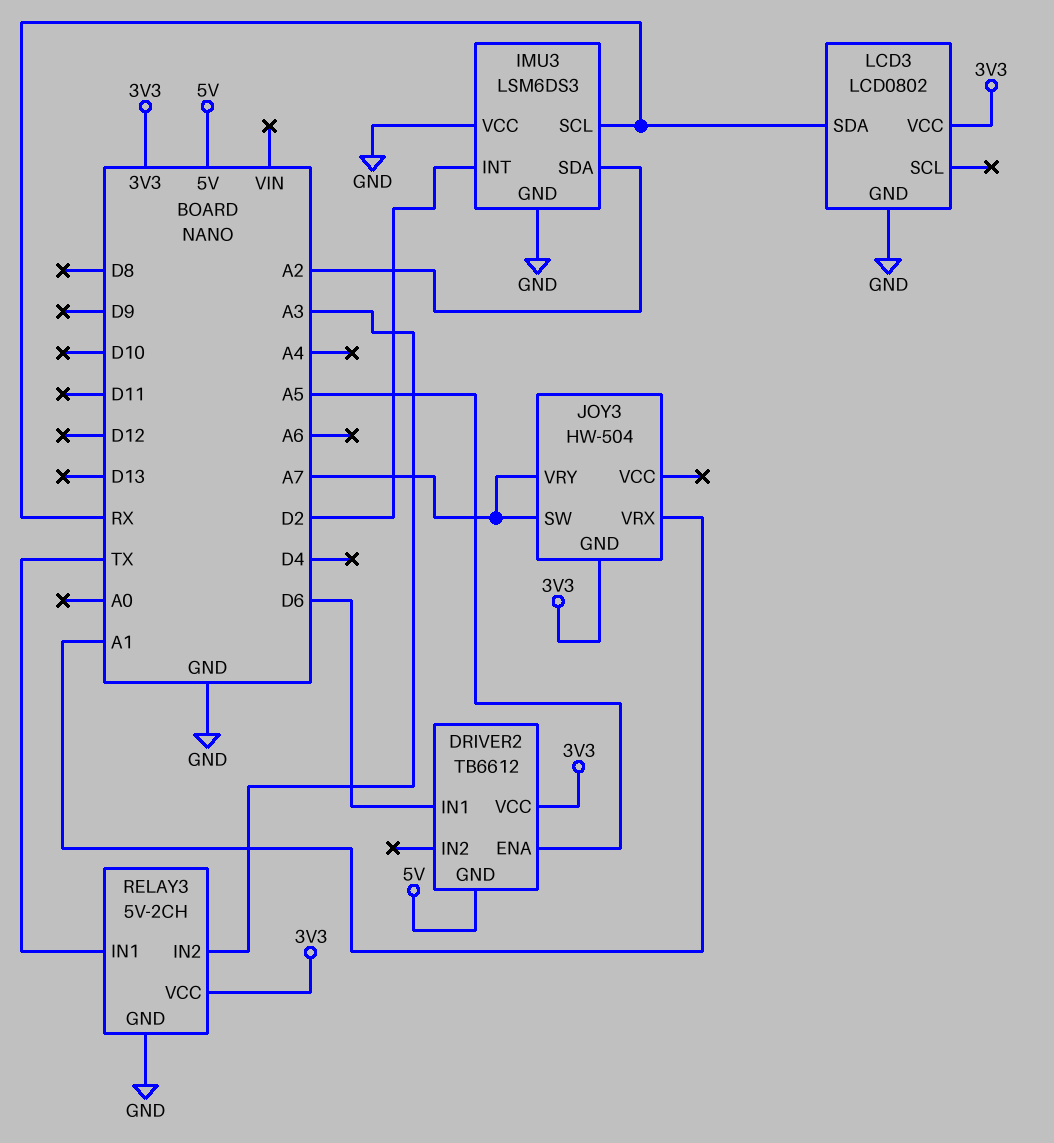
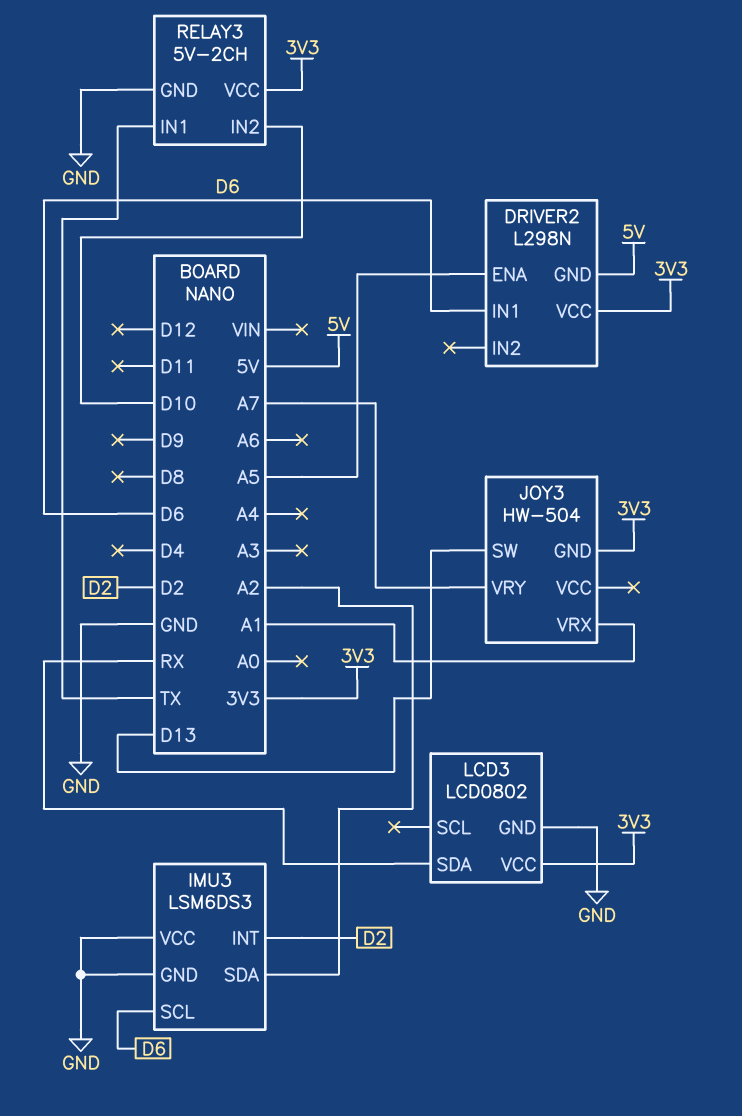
DRIVER2: TB6612 -> L298N
IMU3 pin SCL: RX -> D6
JOY3 pin SW: A7 -> D13
RELAY3 pin IN2: A3 -> D10

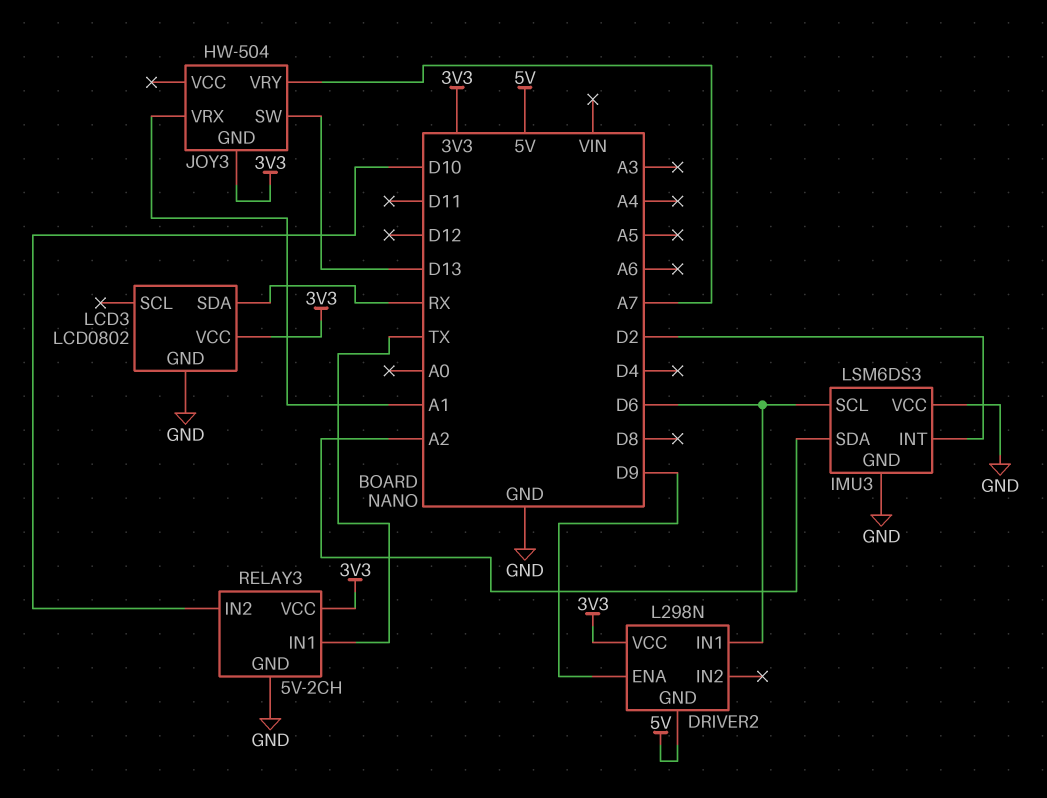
DRIVER2 pin ENA: A5 -> D9

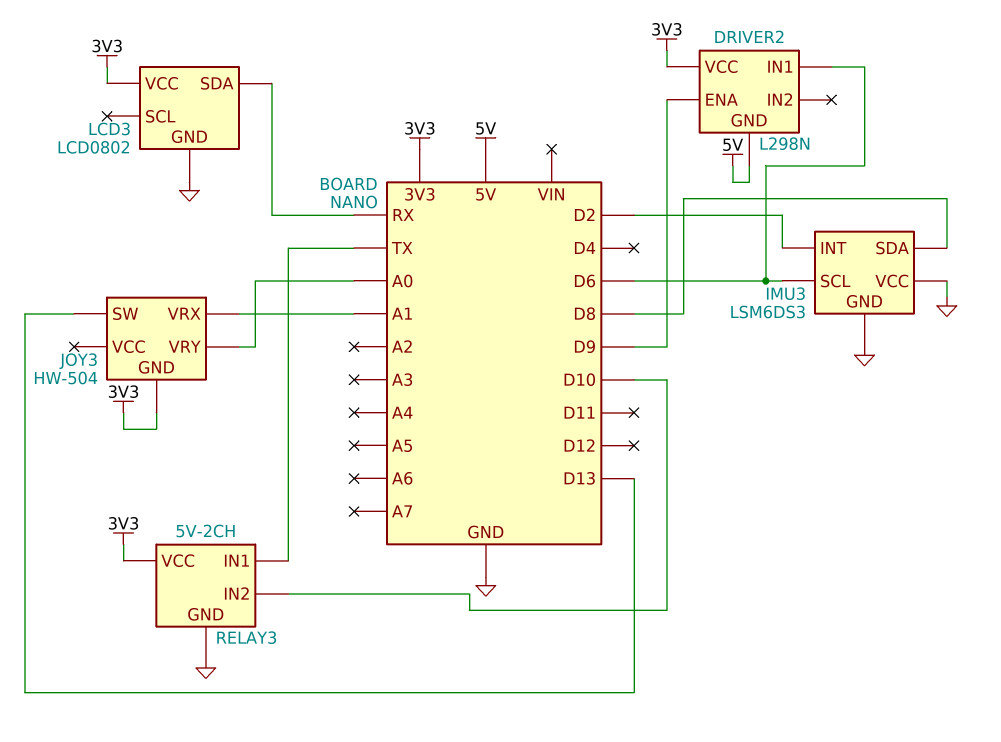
IMU3 pin SDA: A2 -> D8
JOY3 pin VRY: A7 -> A0

